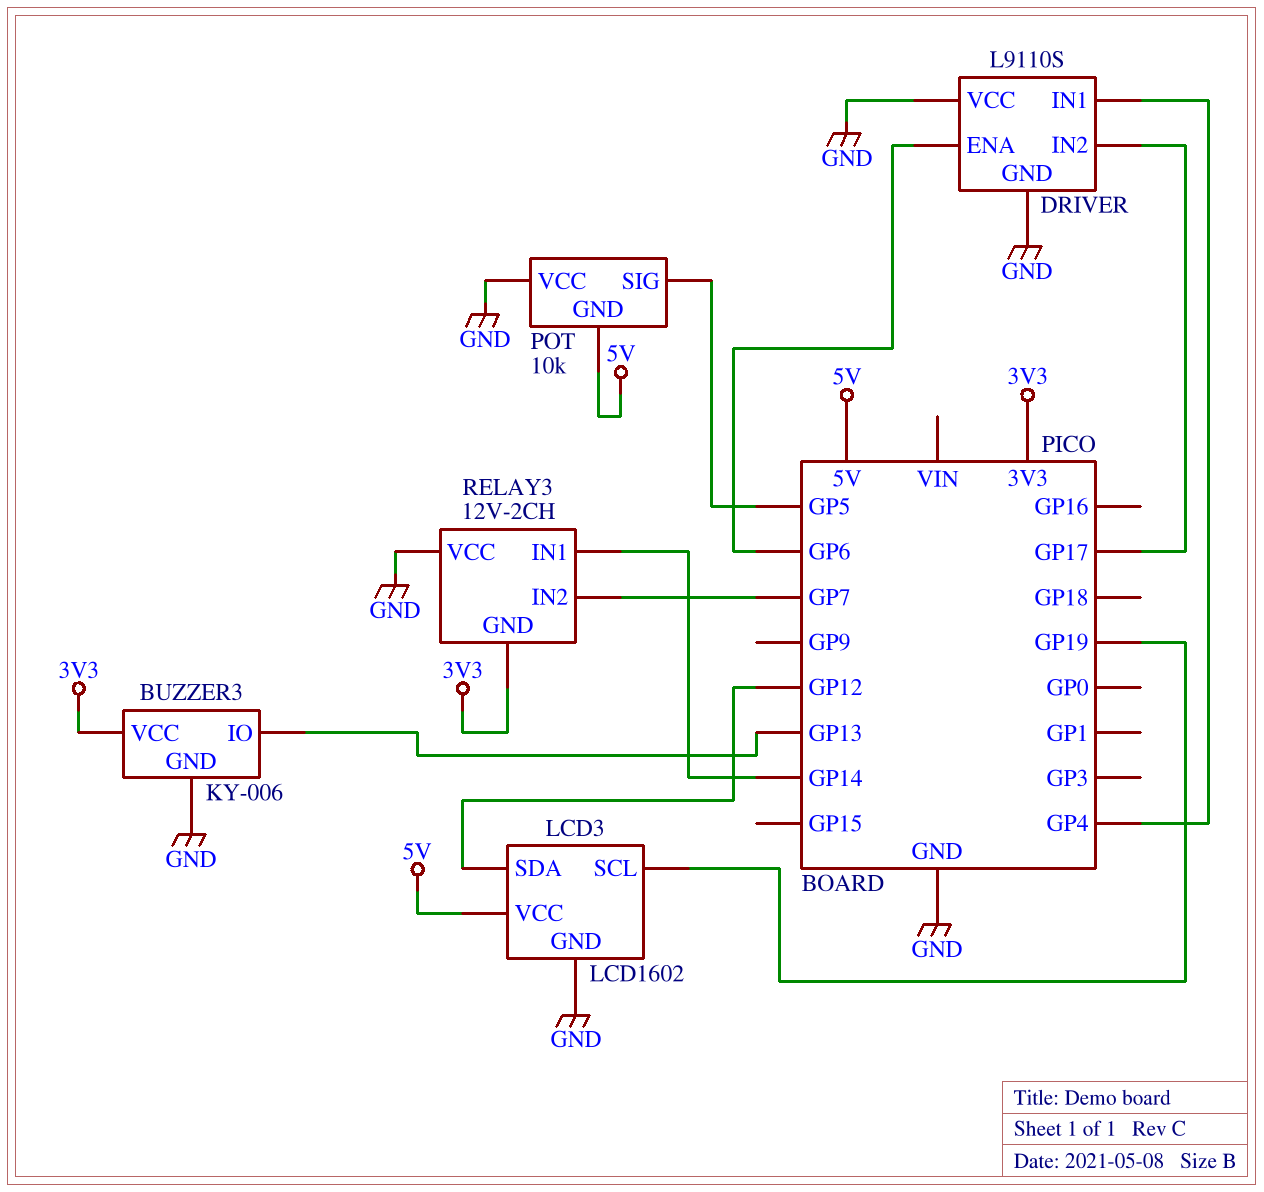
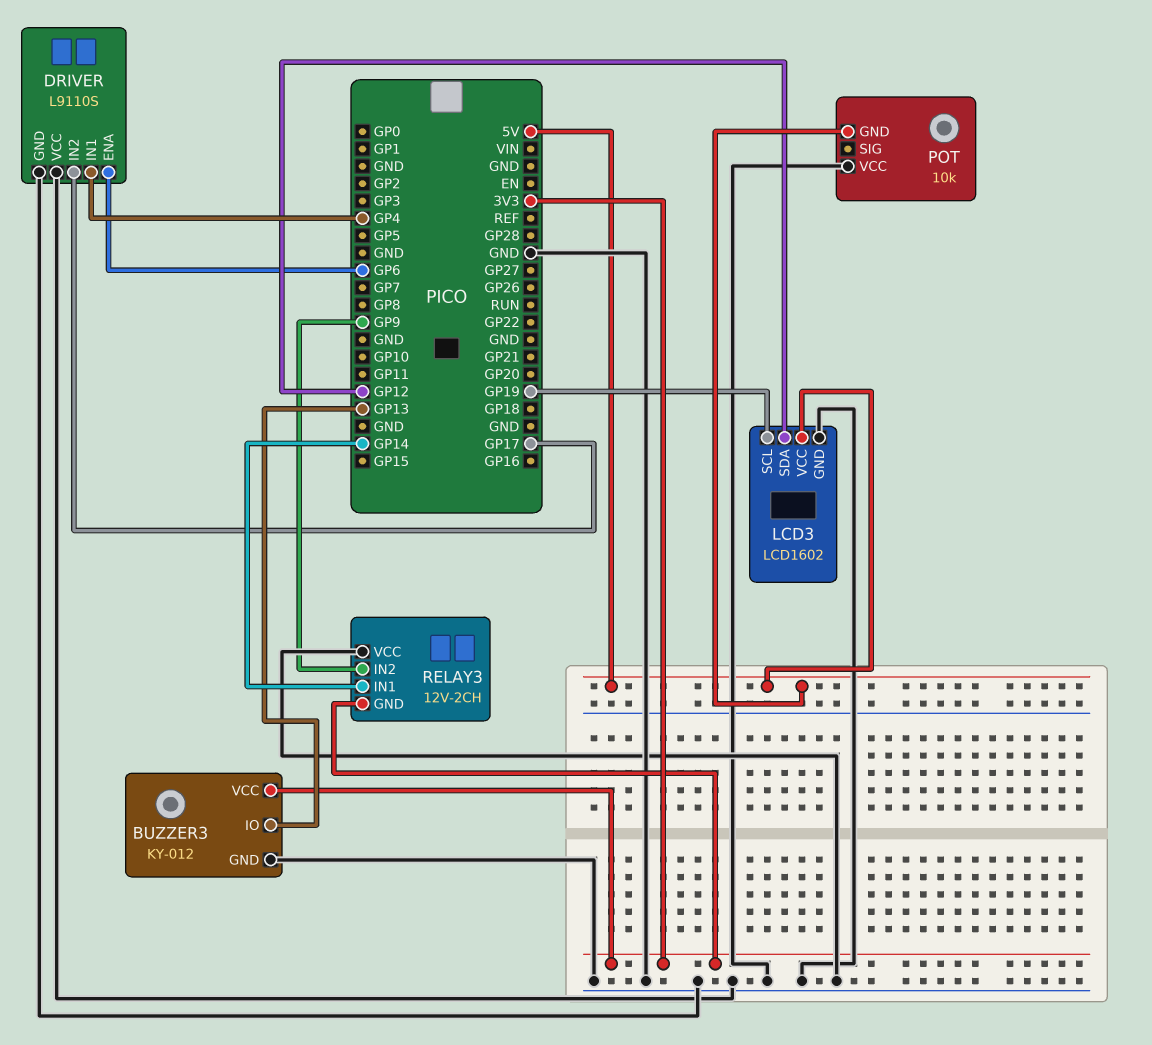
BUZZER3: KY-006 -> KY-012
POT pin SIG: GP5 -> none
RELAY3 pin IN2: GP7 -> GP9

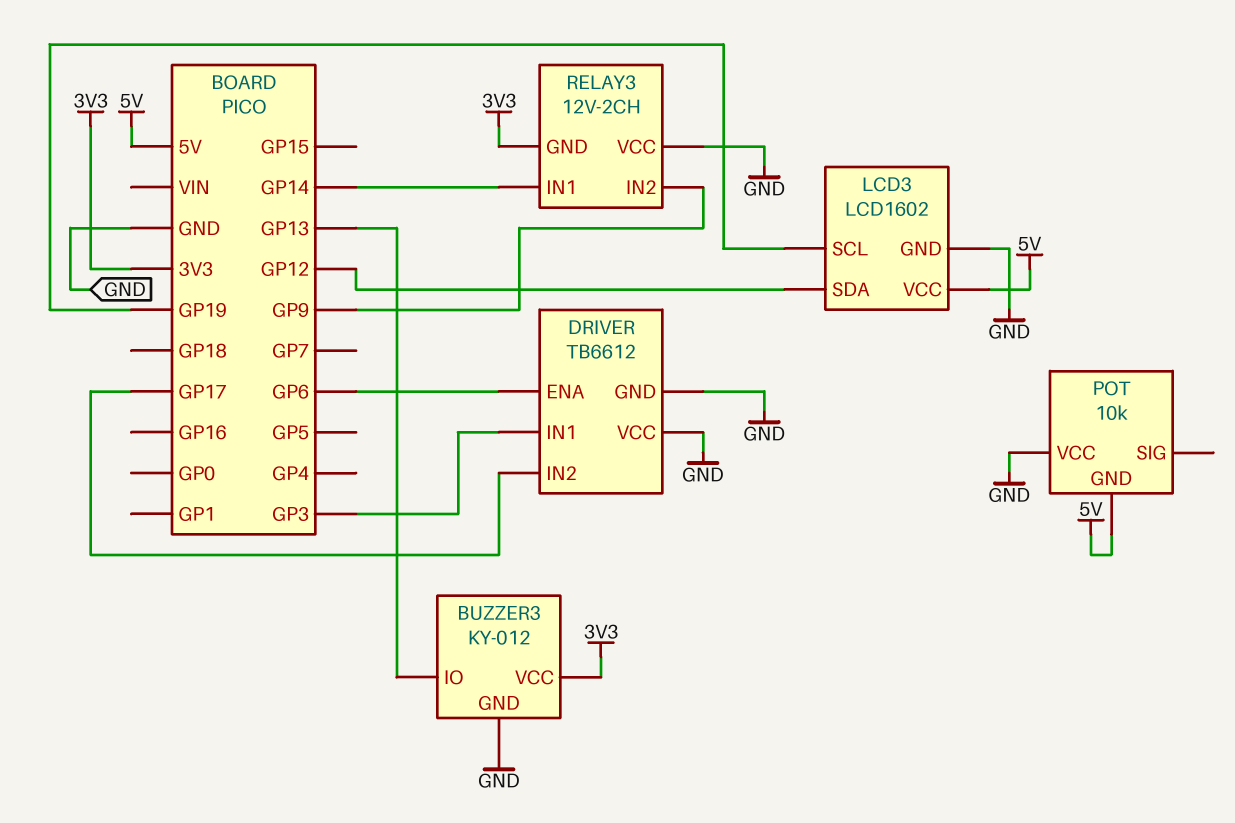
DRIVER: L9110S -> TB6612
DRIVER pin IN1: GP4 -> GP3

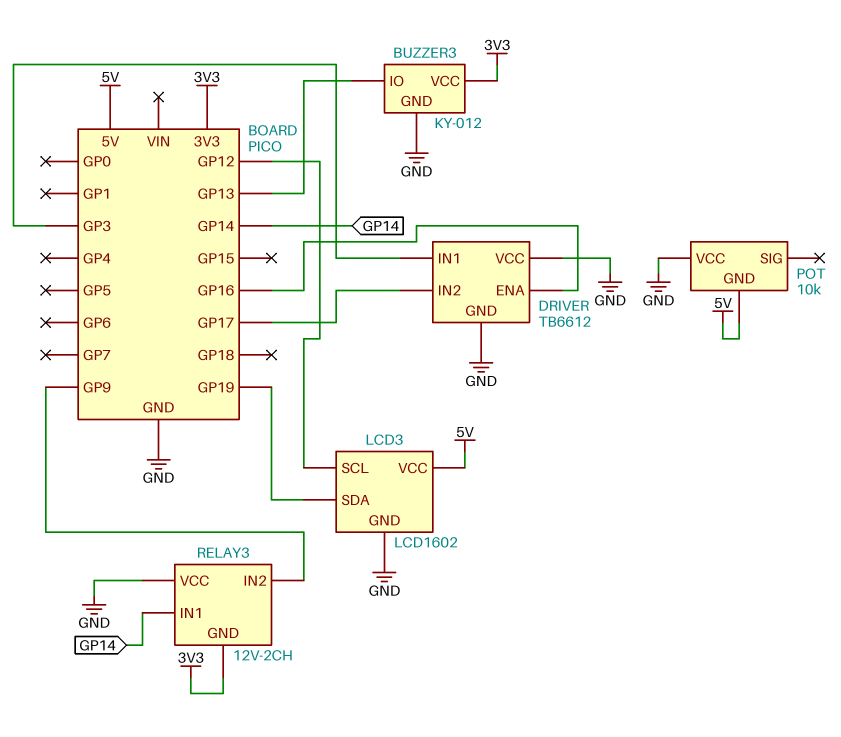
DRIVER pin ENA: GP6 -> GP16
LCD3 pin SCL: GP19 -> GP12
LCD3 pin SDA: GP12 -> GP19

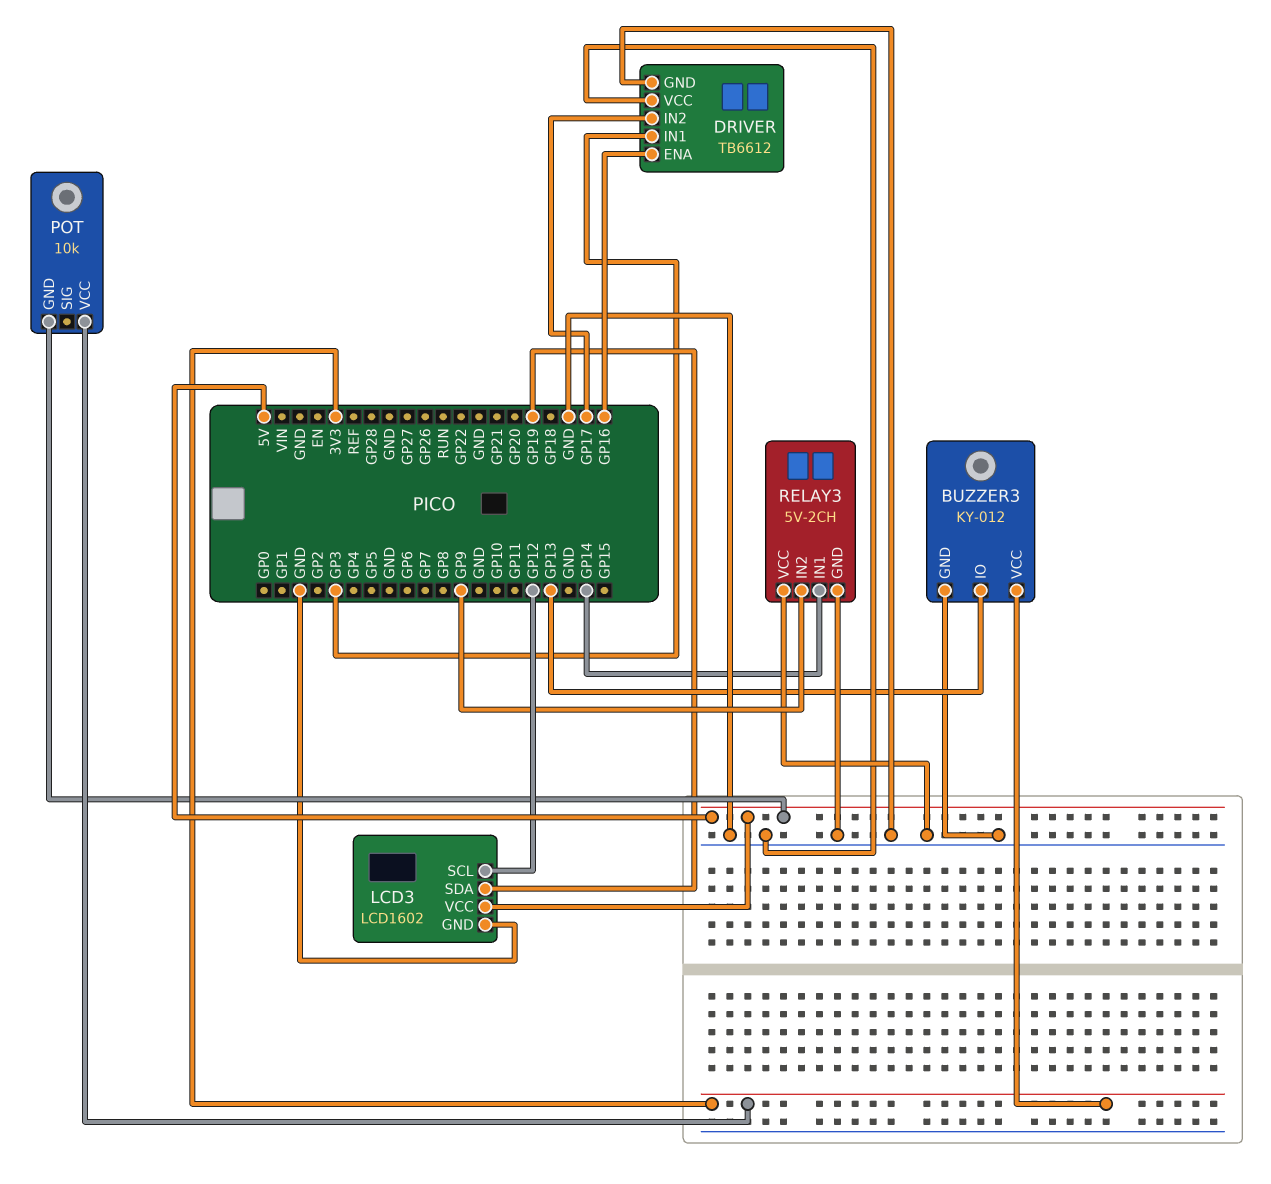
POT pin VCC: GND -> 3V3
RELAY3: 12V-2CH -> 5V-2CH
RELAY3 pin GND: 3V3 -> GND

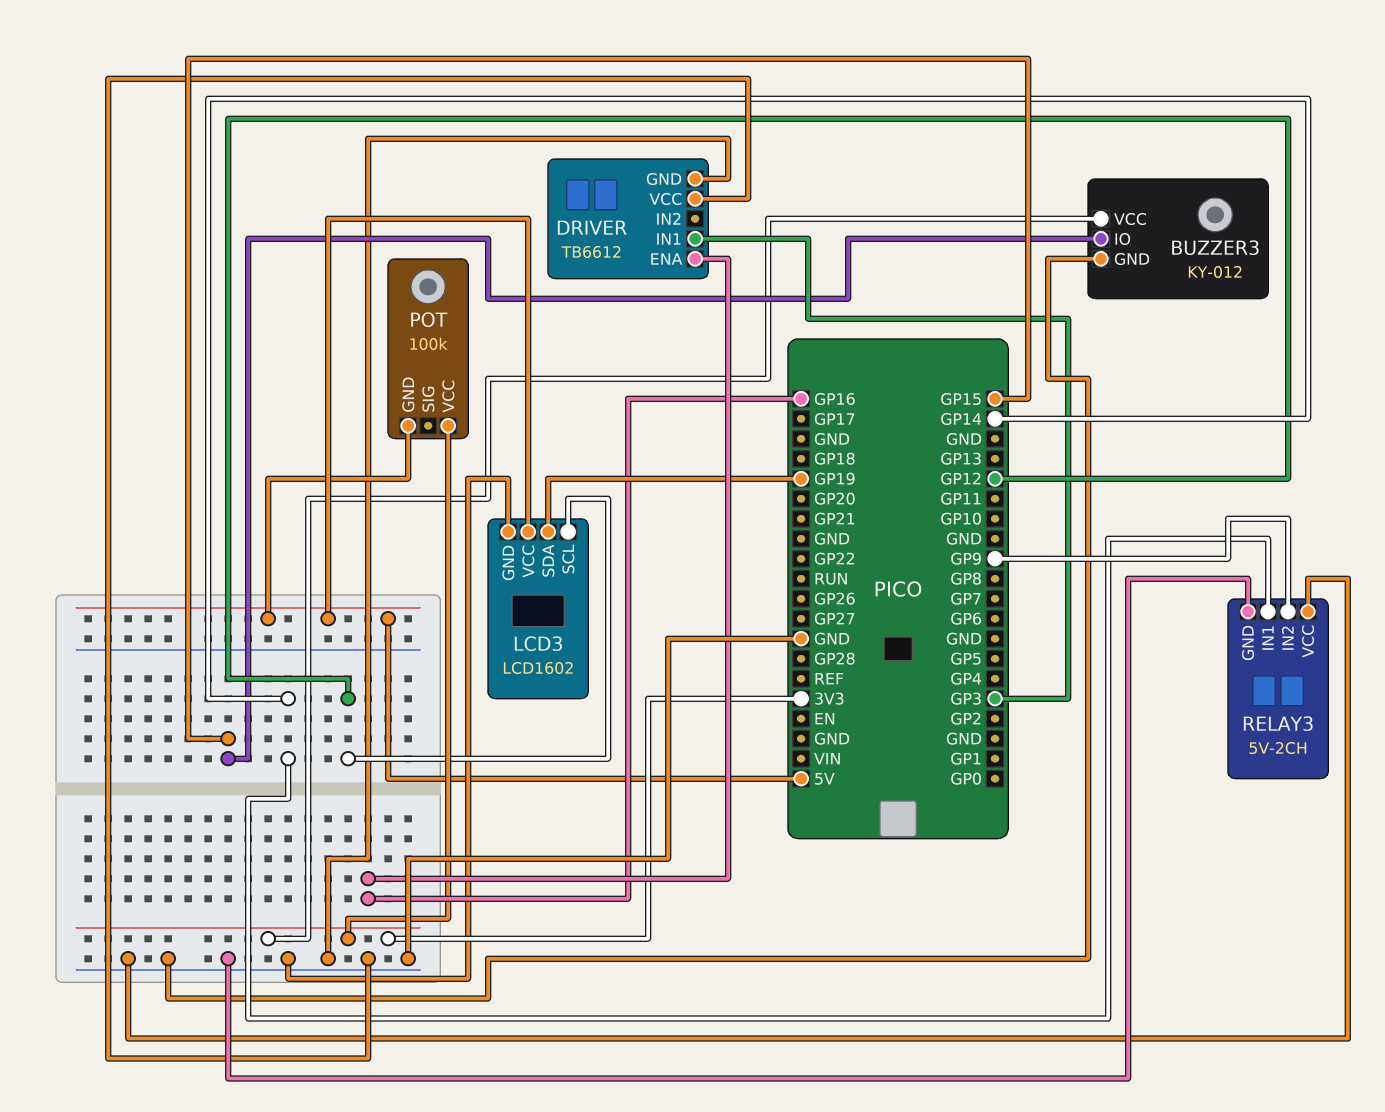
BUZZER3 pin IO: GP13 -> GP15
DRIVER pin IN2: GP17 -> none
POT: 10k -> 100k

